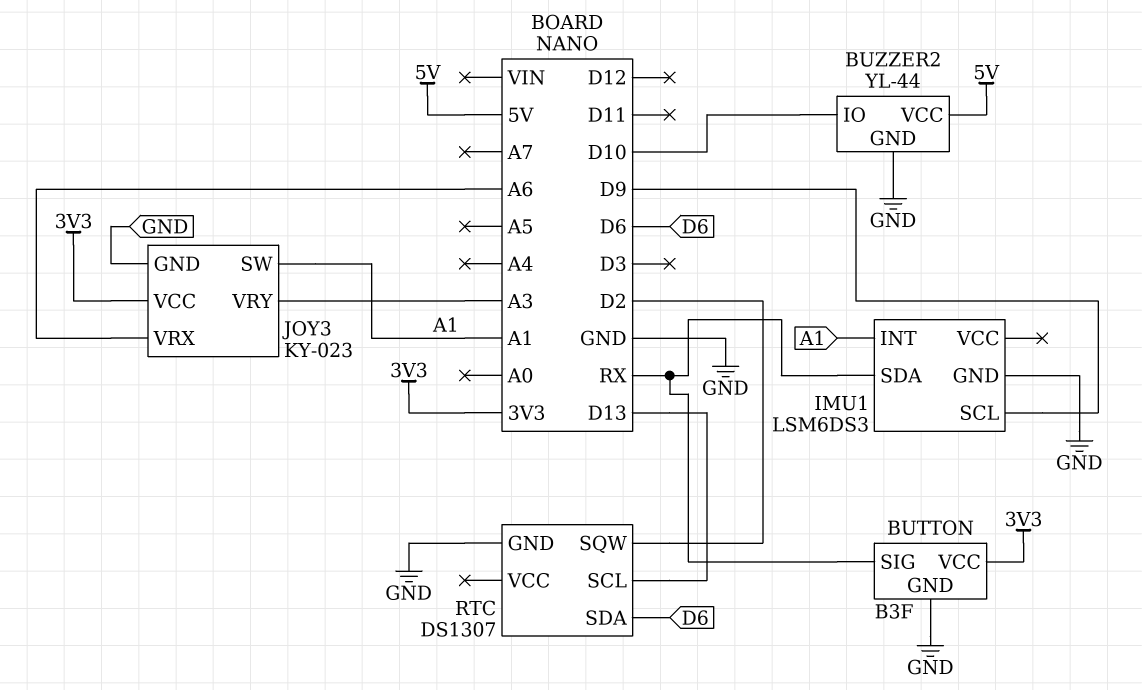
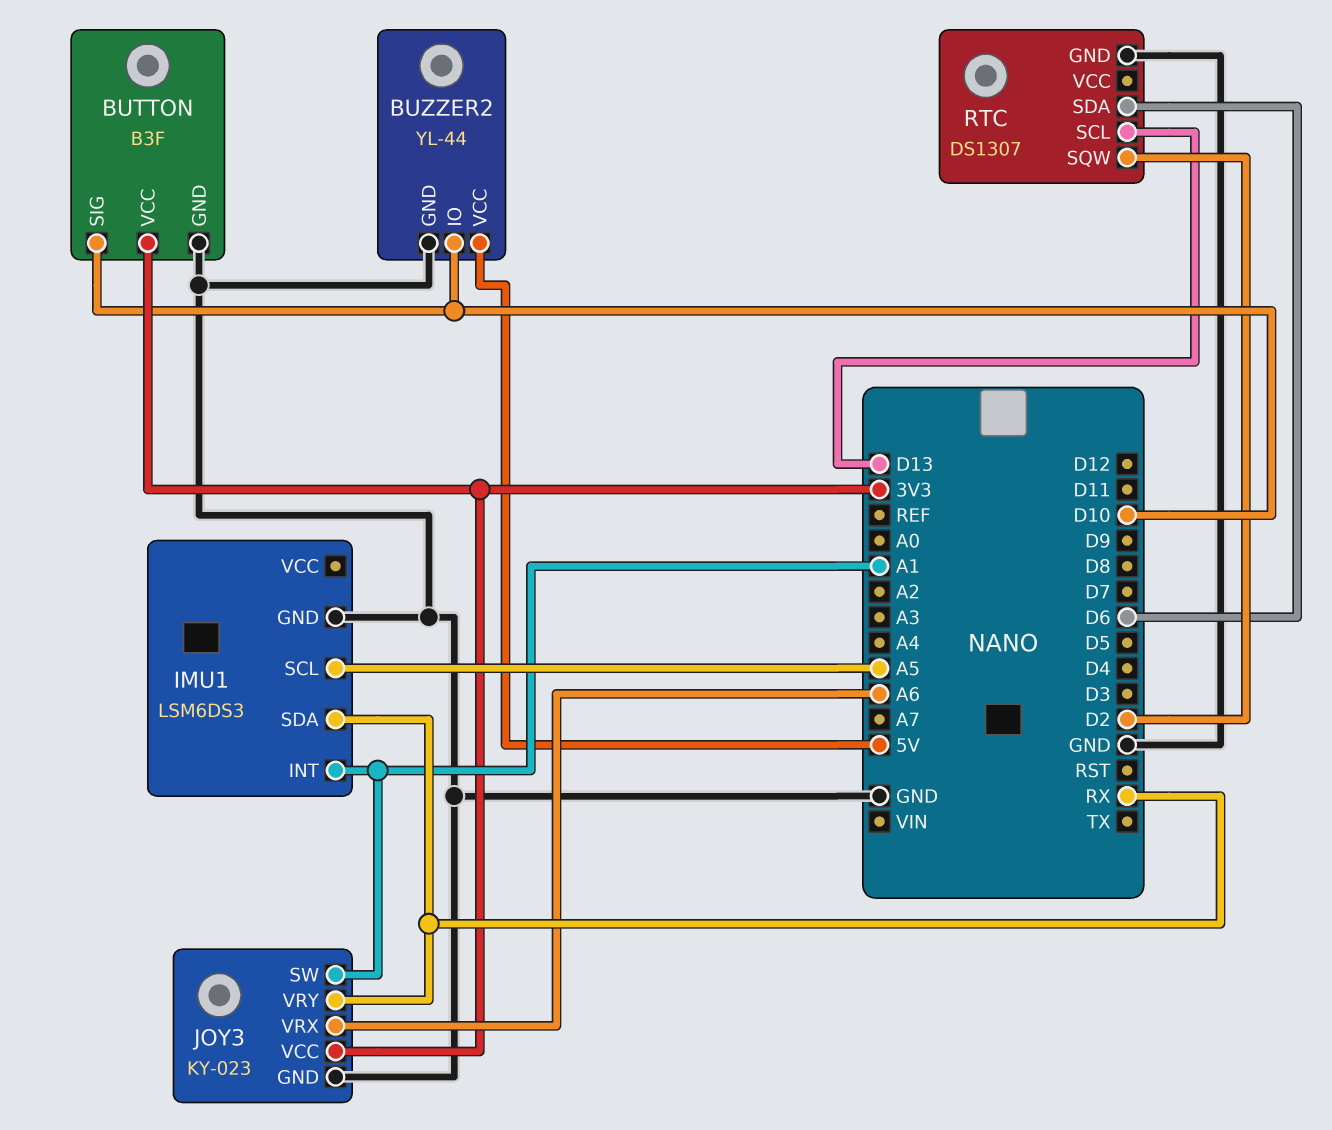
BUTTON pin SIG: RX -> D10
IMU1 pin SCL: D9 -> A5
JOY3 pin VRY: A3 -> RX

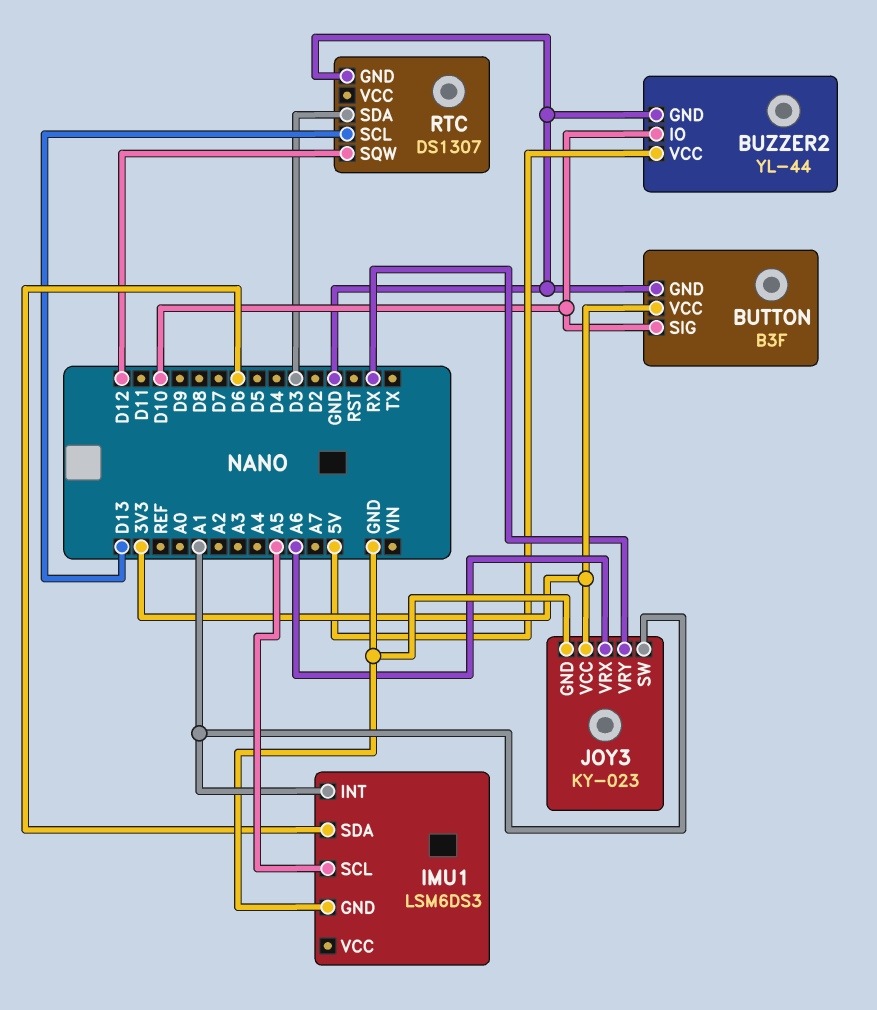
IMU1 pin SDA: RX -> D6
RTC pin SDA: D6 -> D3
RTC pin SQW: D2 -> D12

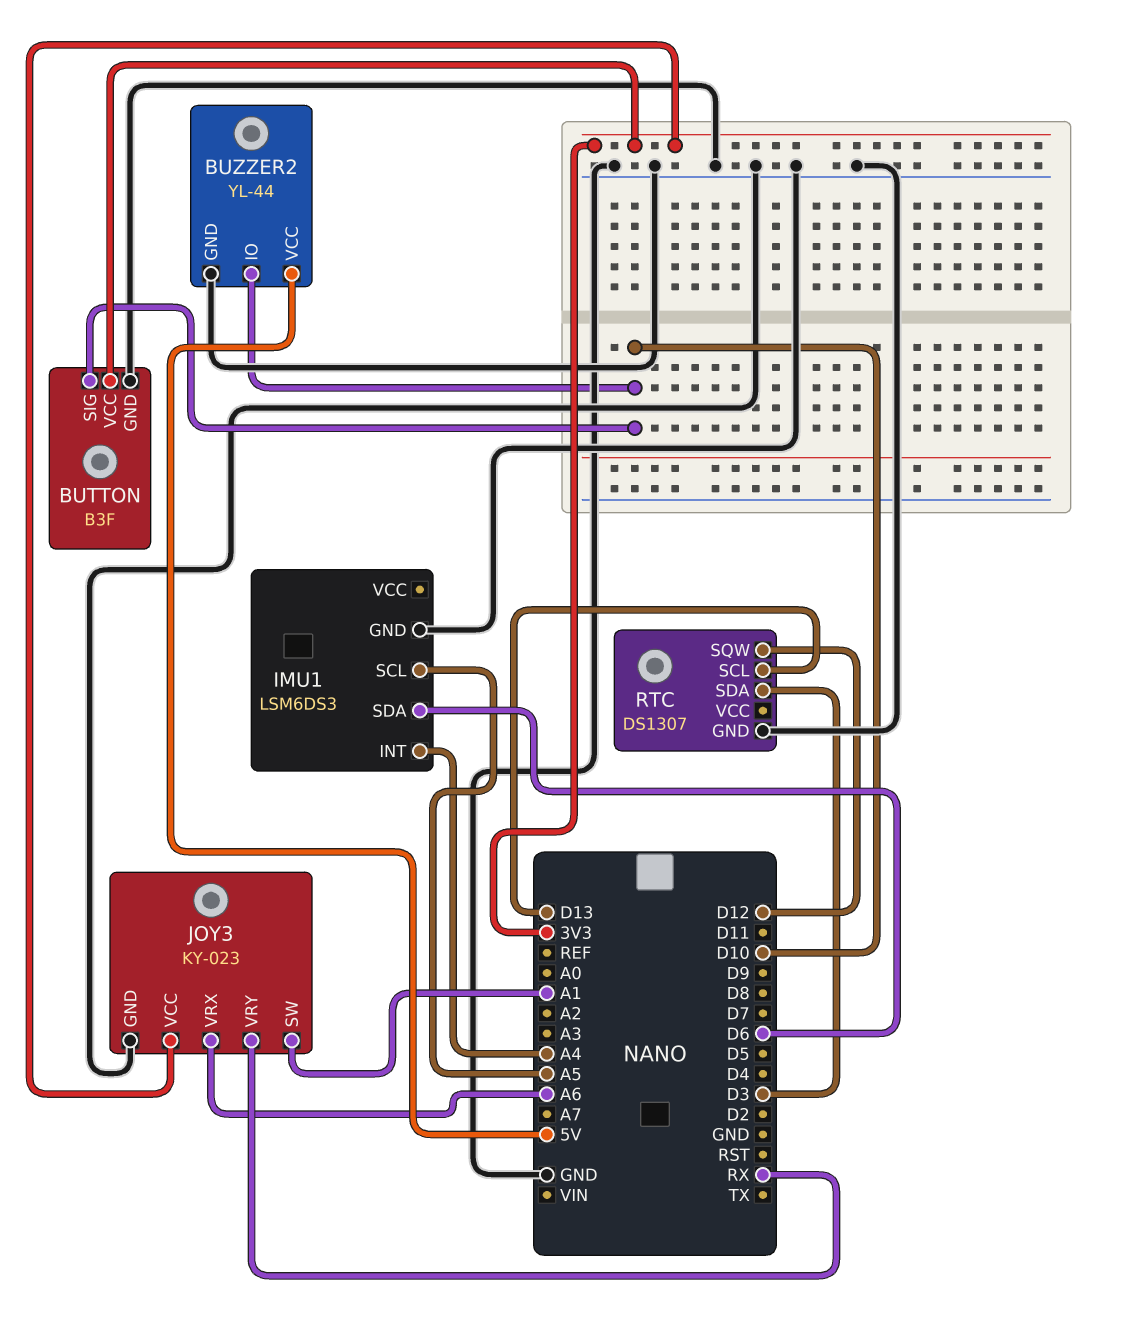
IMU1 pin INT: A1 -> A4

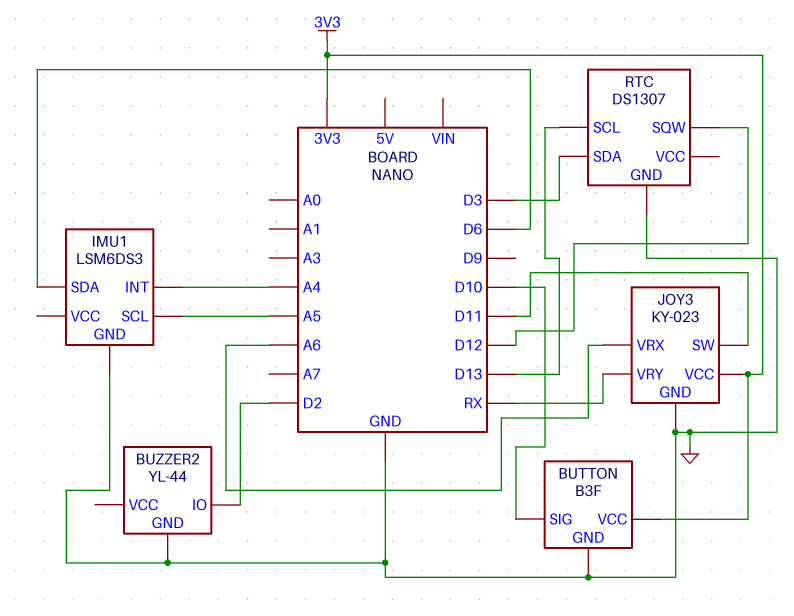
BUZZER2 pin IO: D10 -> D2
BUZZER2 pin VCC: 5V -> none
JOY3 pin SW: A1 -> D11

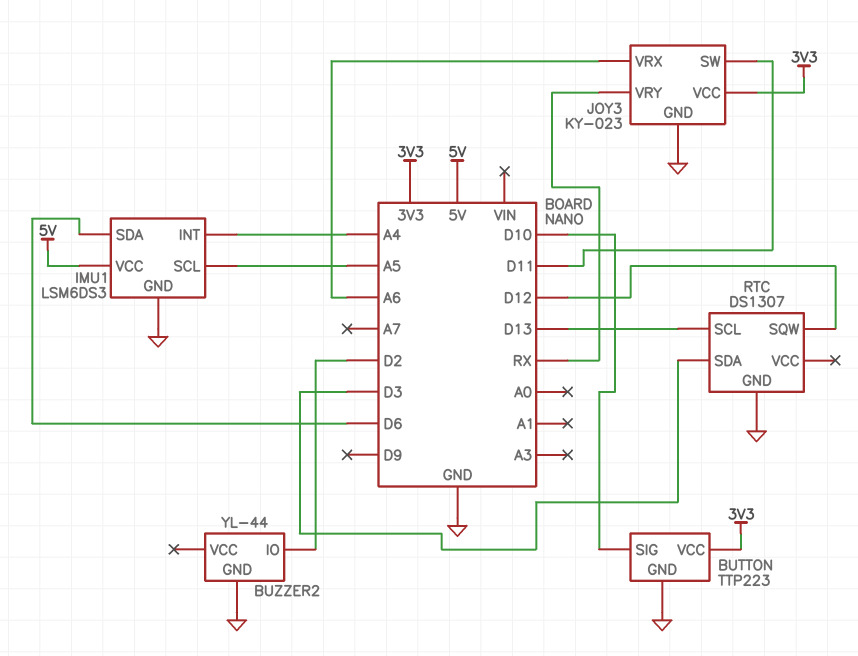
BUTTON: B3F -> TTP223
IMU1 pin VCC: none -> 5V

